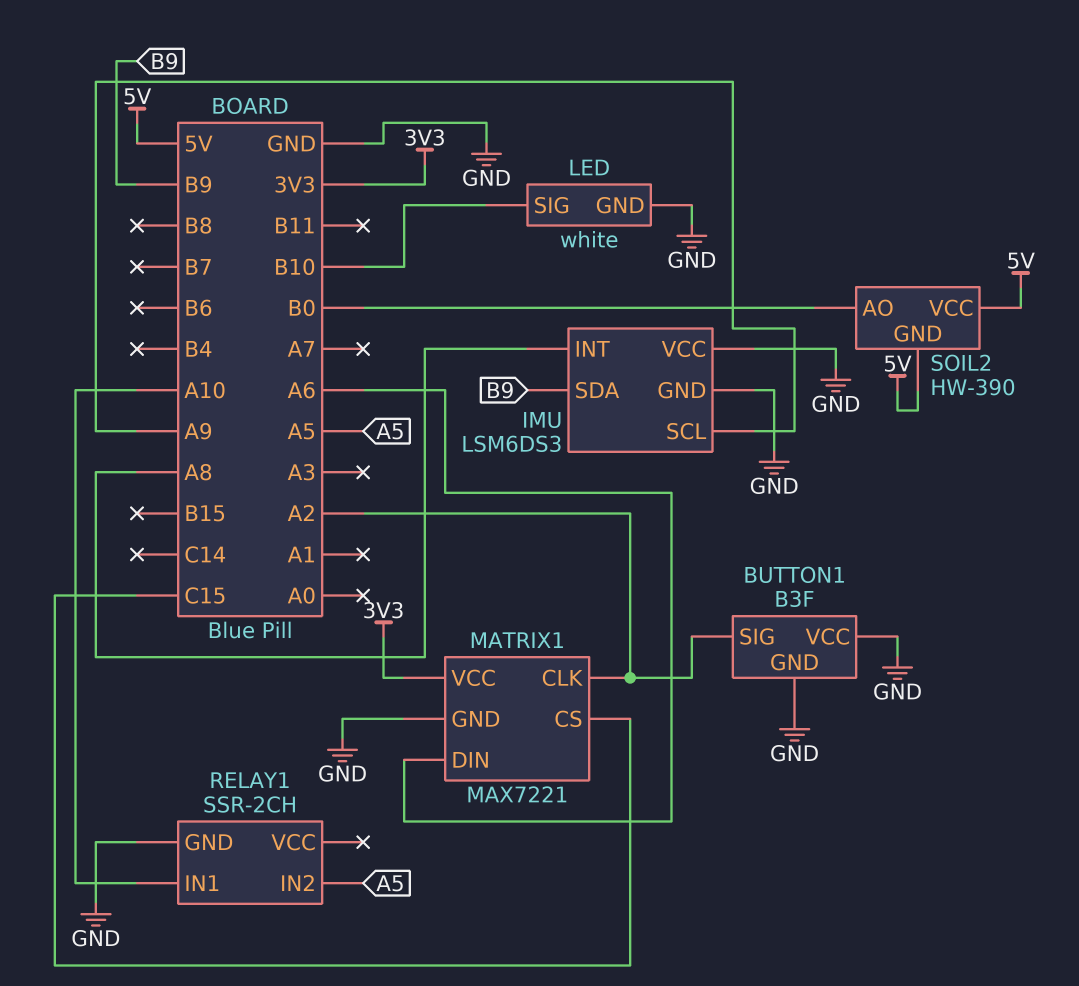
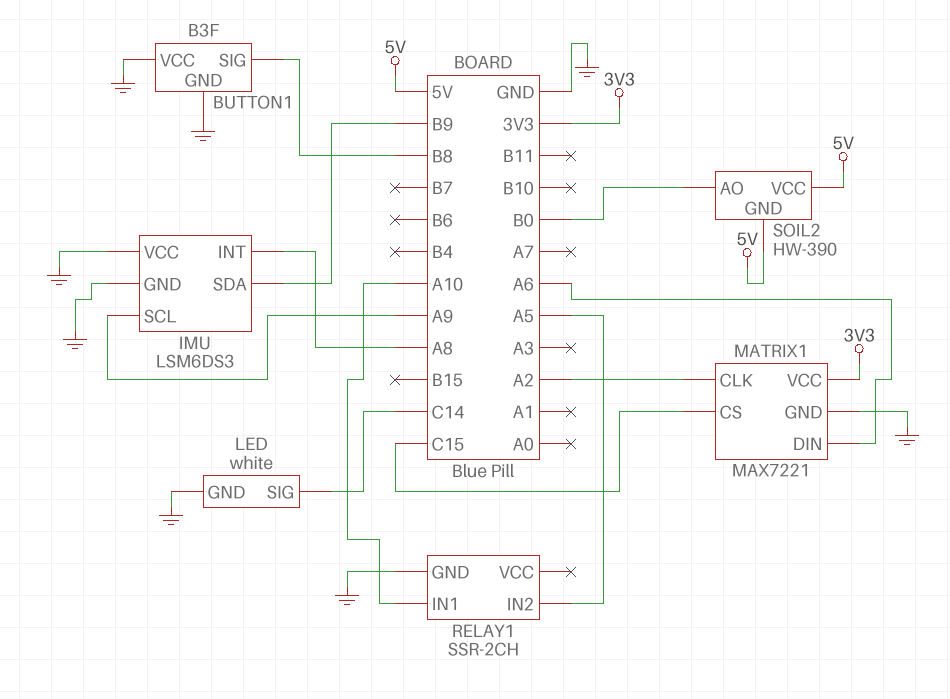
BUTTON1 pin SIG: A2 -> B8
LED pin SIG: B10 -> C14

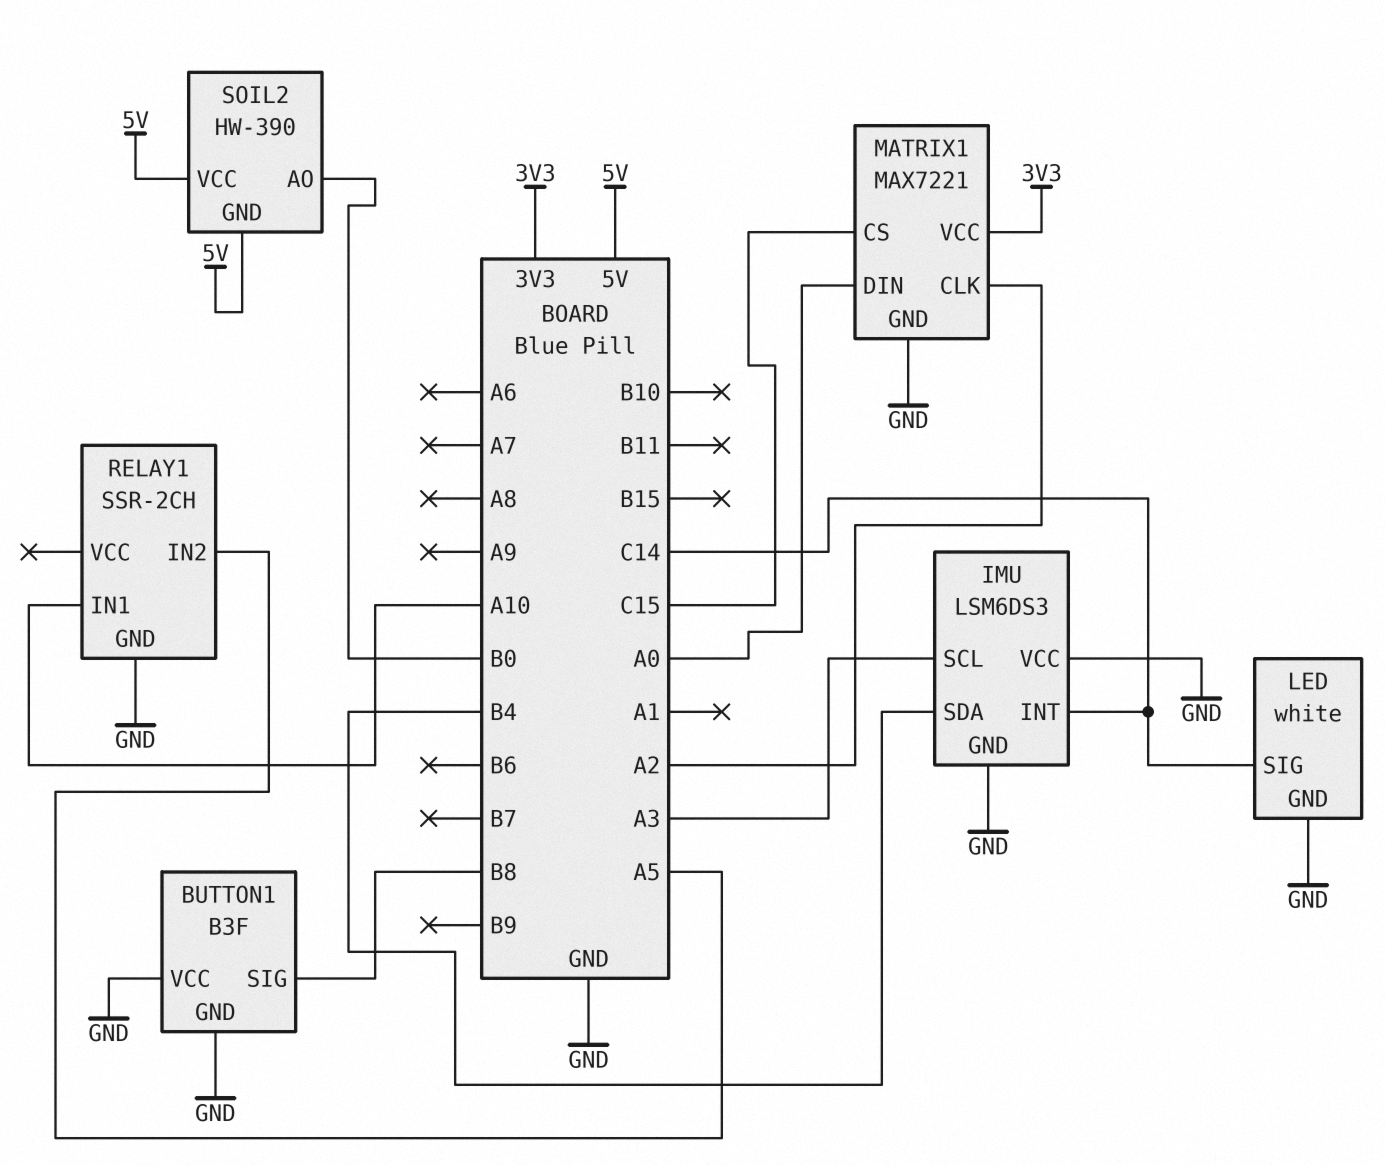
IMU pin INT: A8 -> C14
IMU pin SCL: A9 -> A3
IMU pin SDA: B9 -> B4
MATRIX1 pin DIN: A6 -> A0

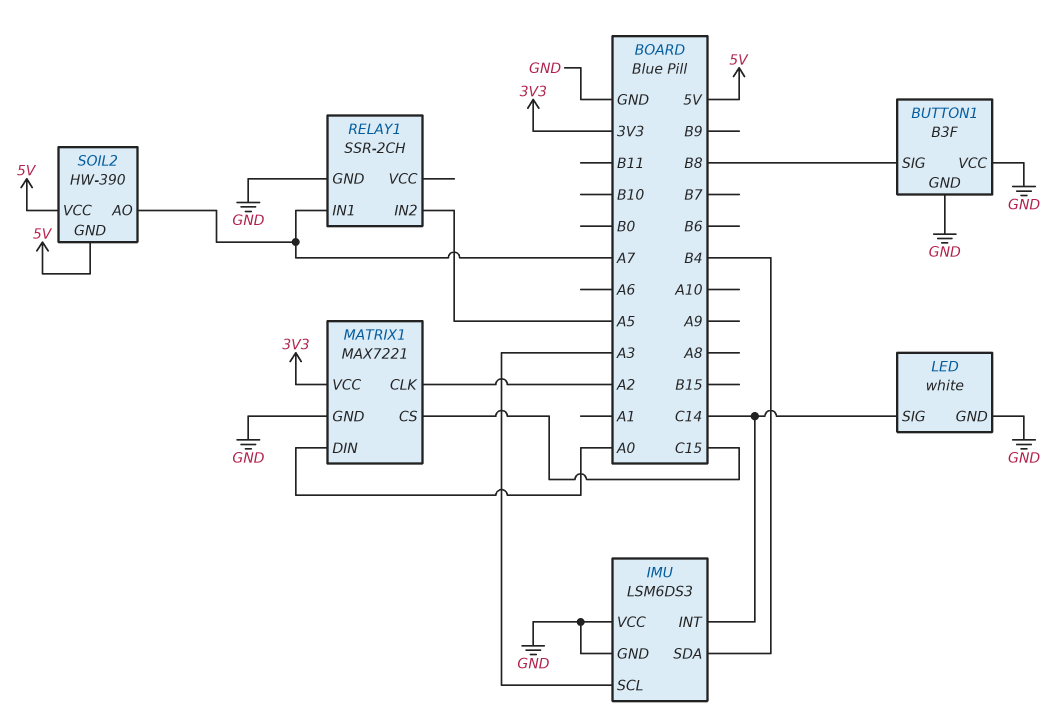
RELAY1 pin IN1: A10 -> A7
SOIL2 pin AO: B0 -> A7

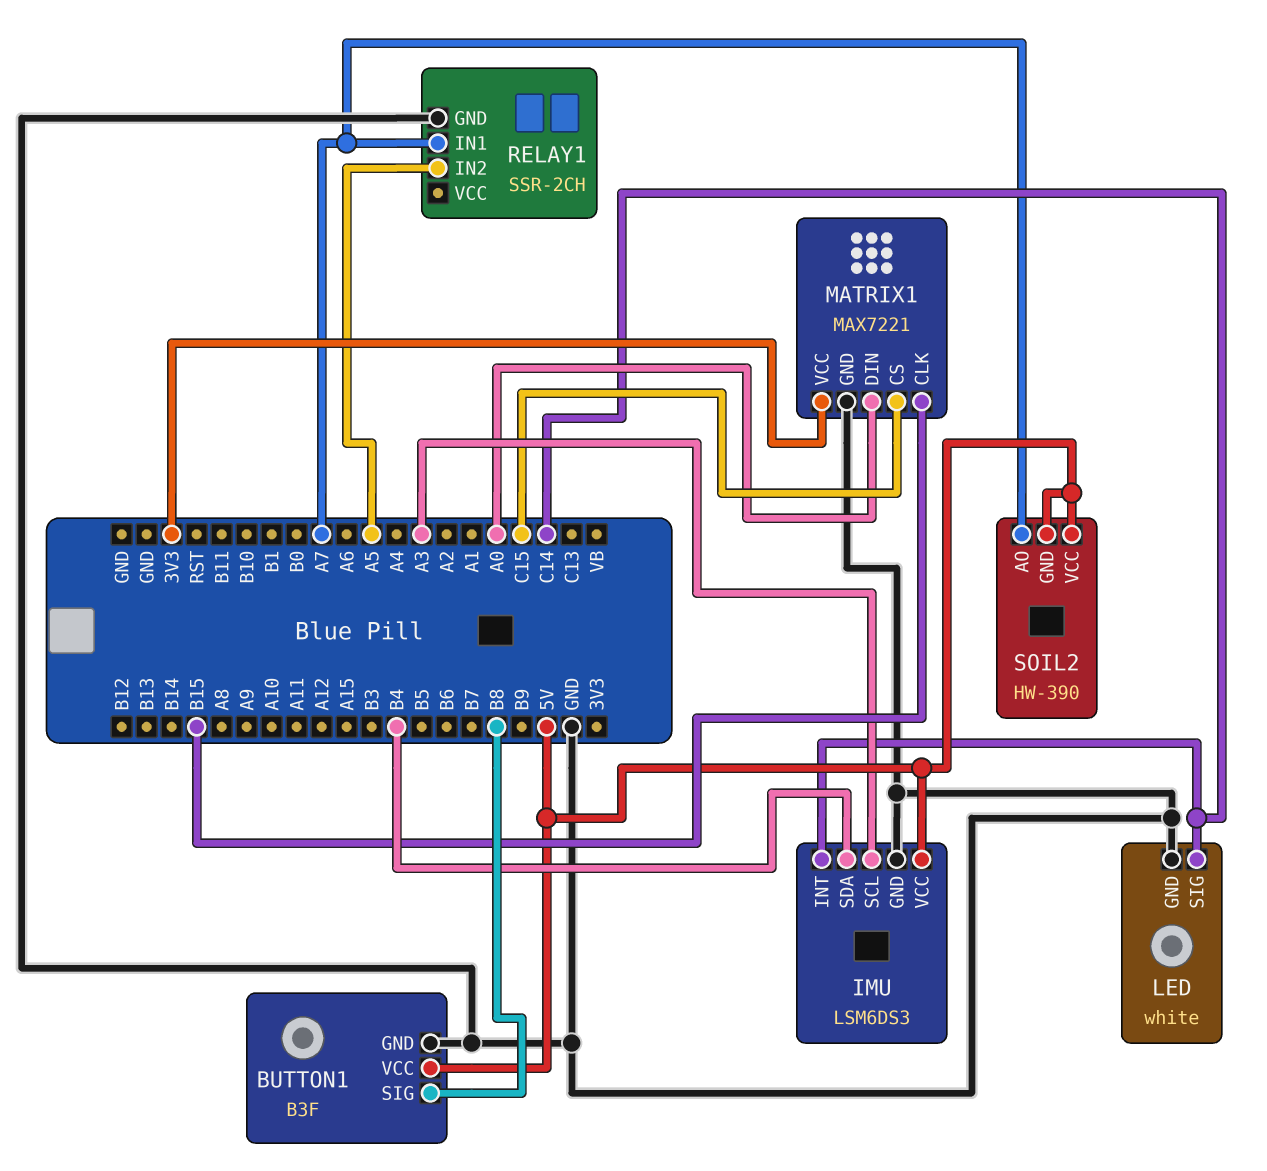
BUTTON1 pin VCC: GND -> 5V
IMU pin VCC: GND -> 5V
MATRIX1 pin CLK: A2 -> B15

